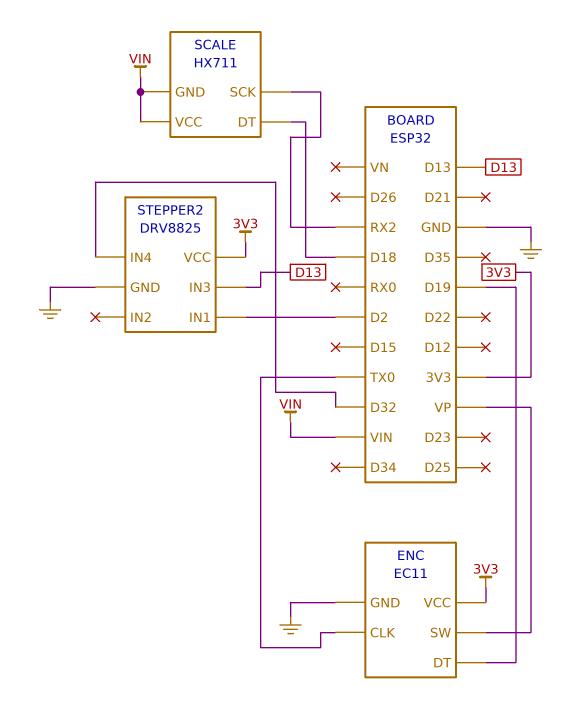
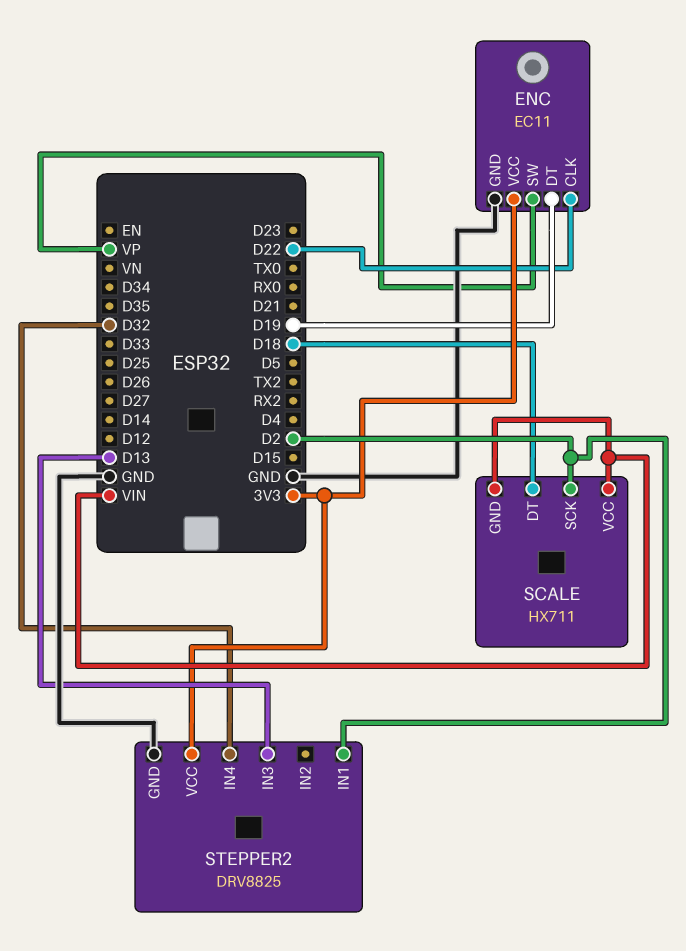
ENC pin CLK: TX0 -> D22
SCALE pin SCK: RX2 -> D2

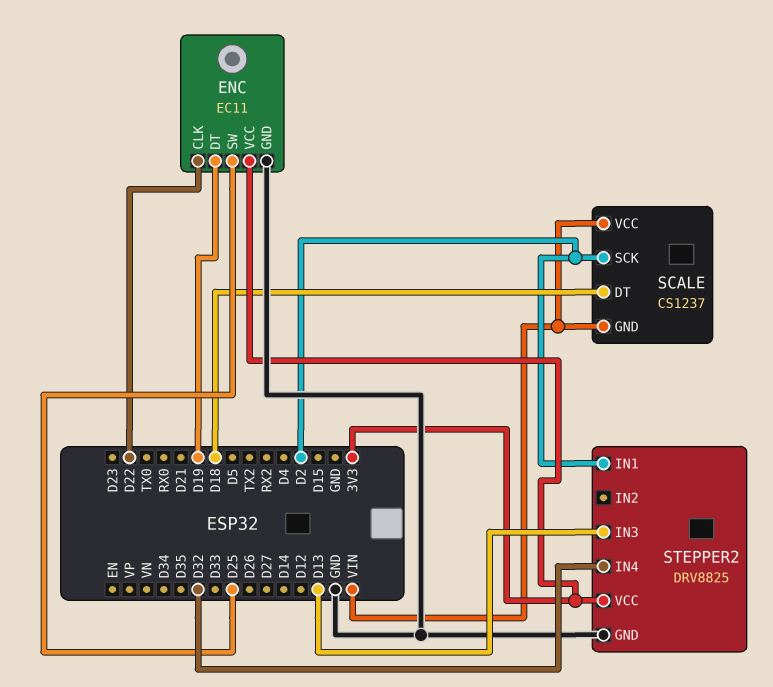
ENC pin SW: VP -> D25
SCALE: HX711 -> CS1237

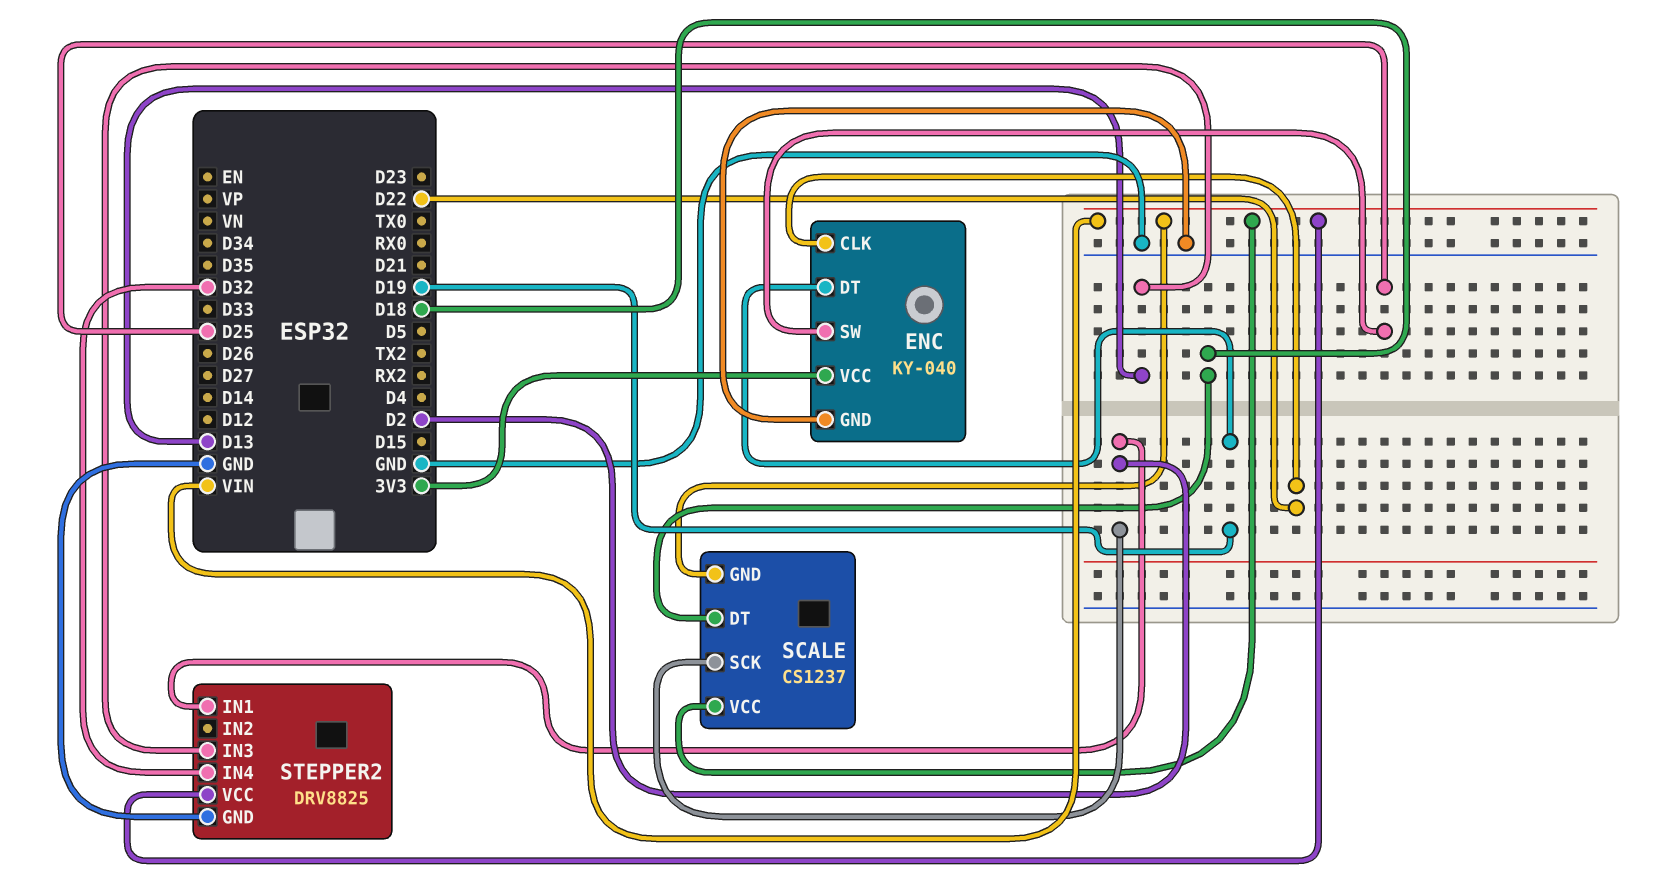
ENC: EC11 -> KY-040
STEPPER2 pin VCC: 3V3 -> VIN

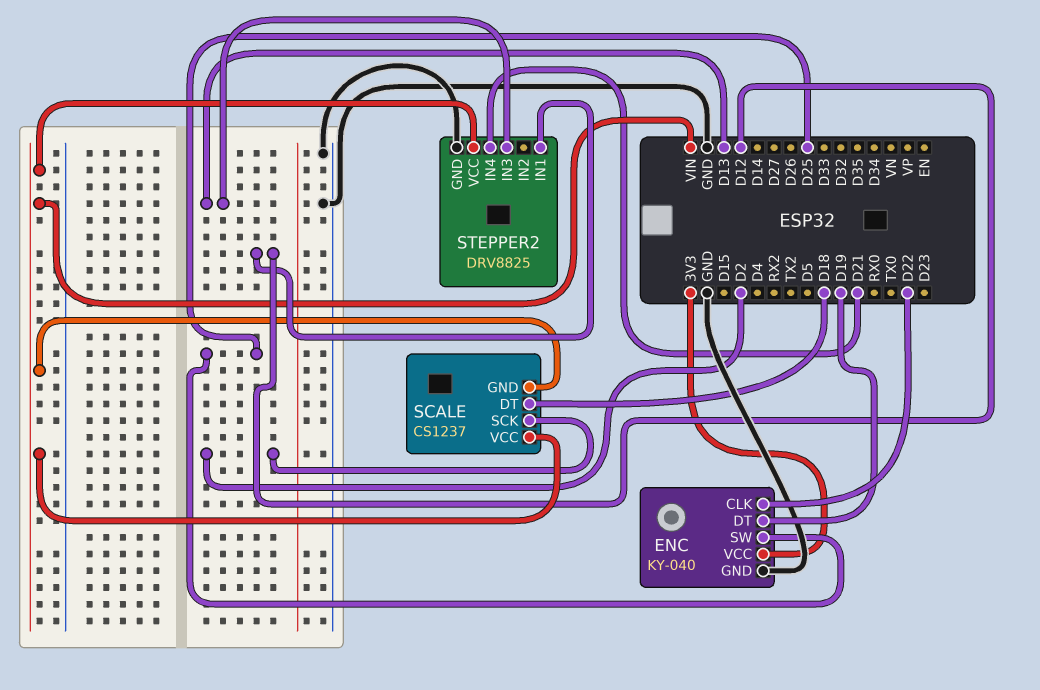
STEPPER2 pin IN1: D2 -> D12
STEPPER2 pin IN4: D32 -> D21

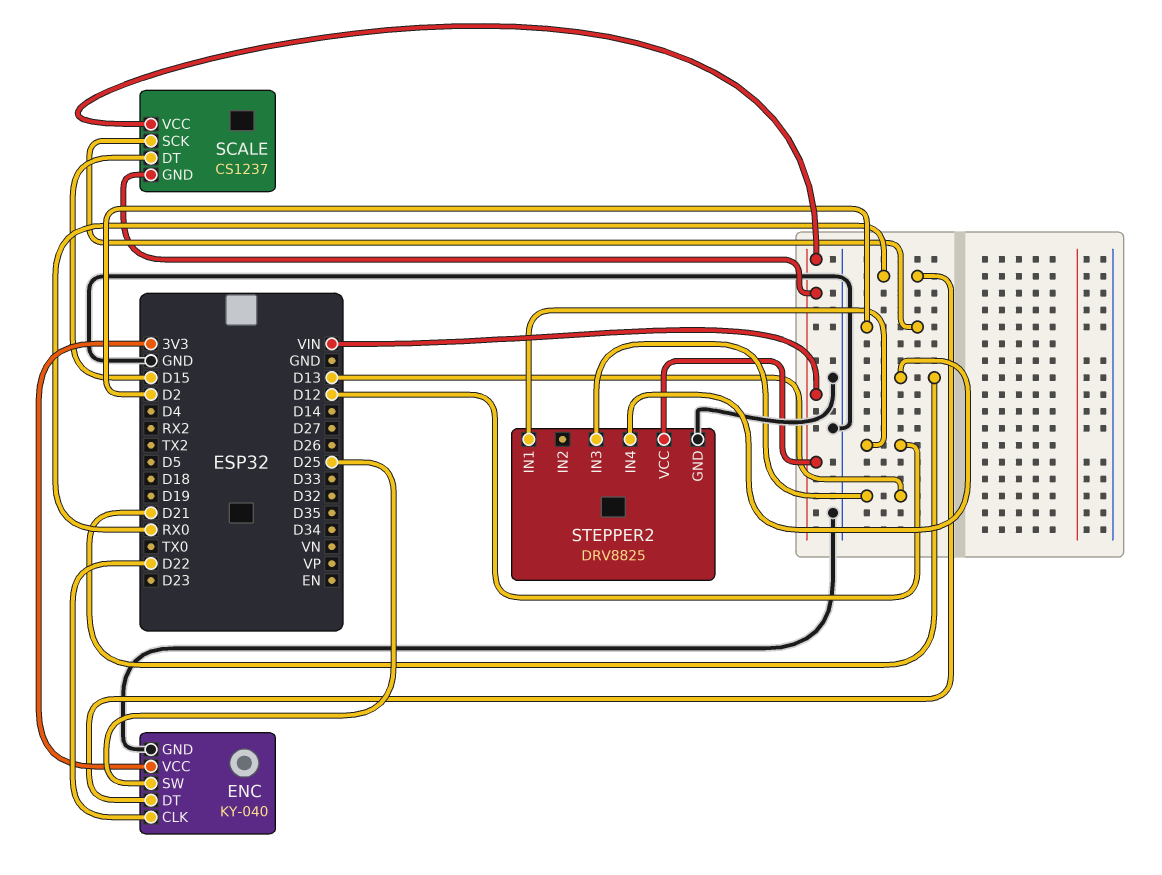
ENC pin DT: D19 -> RX0
SCALE pin DT: D18 -> D15

